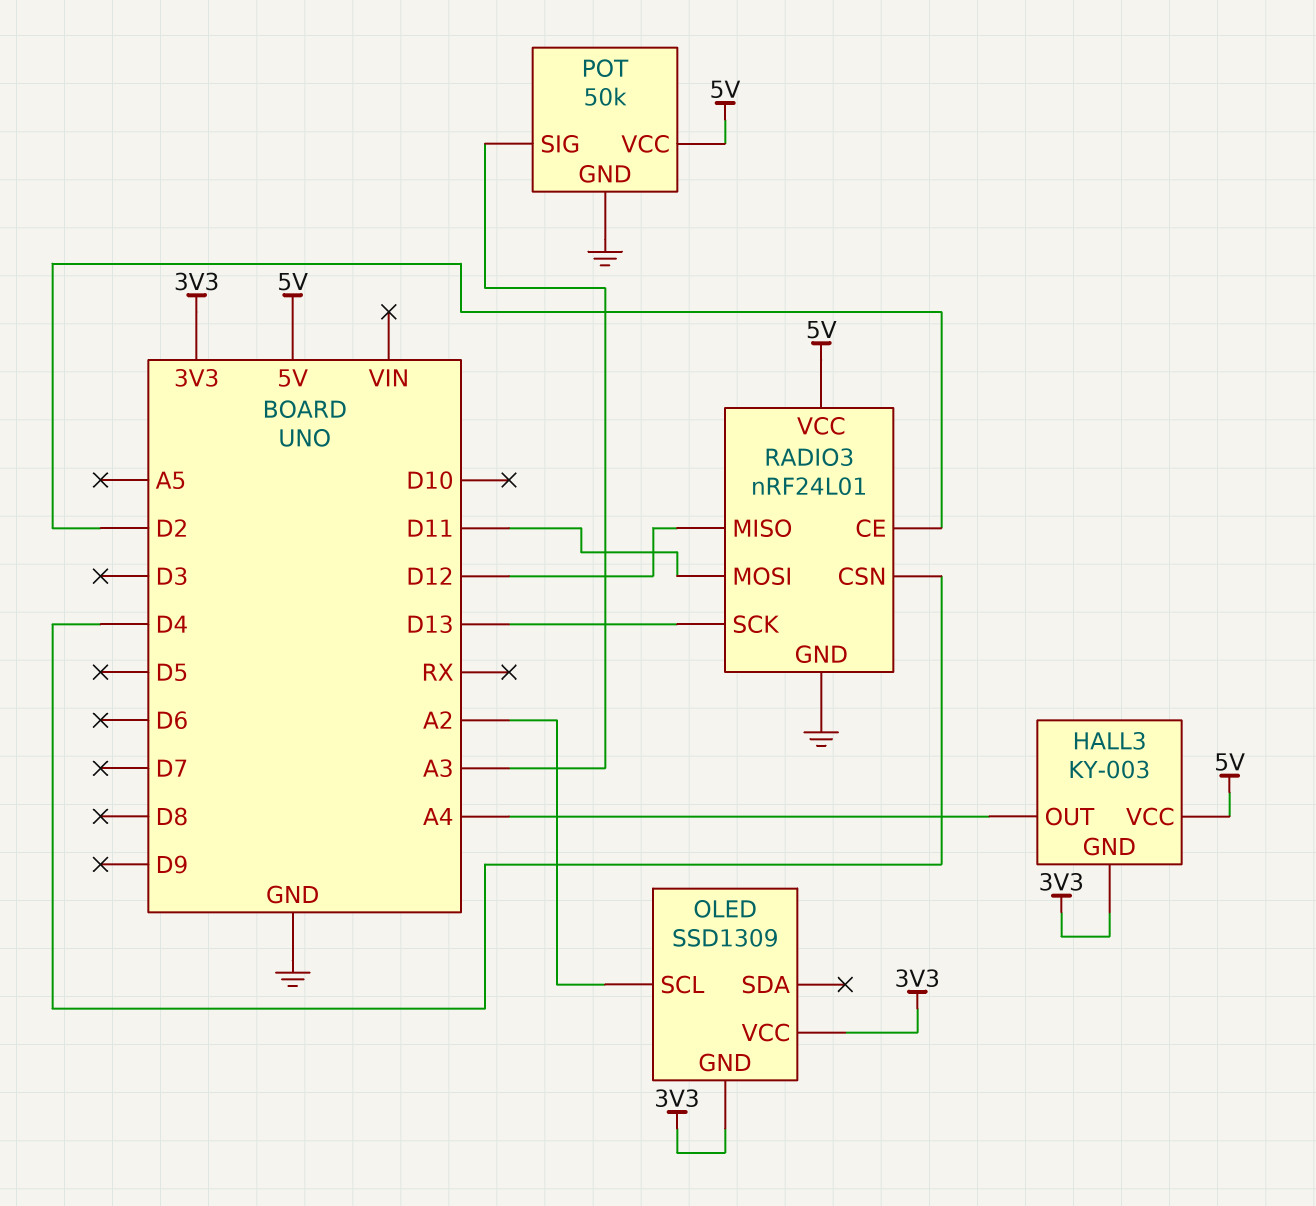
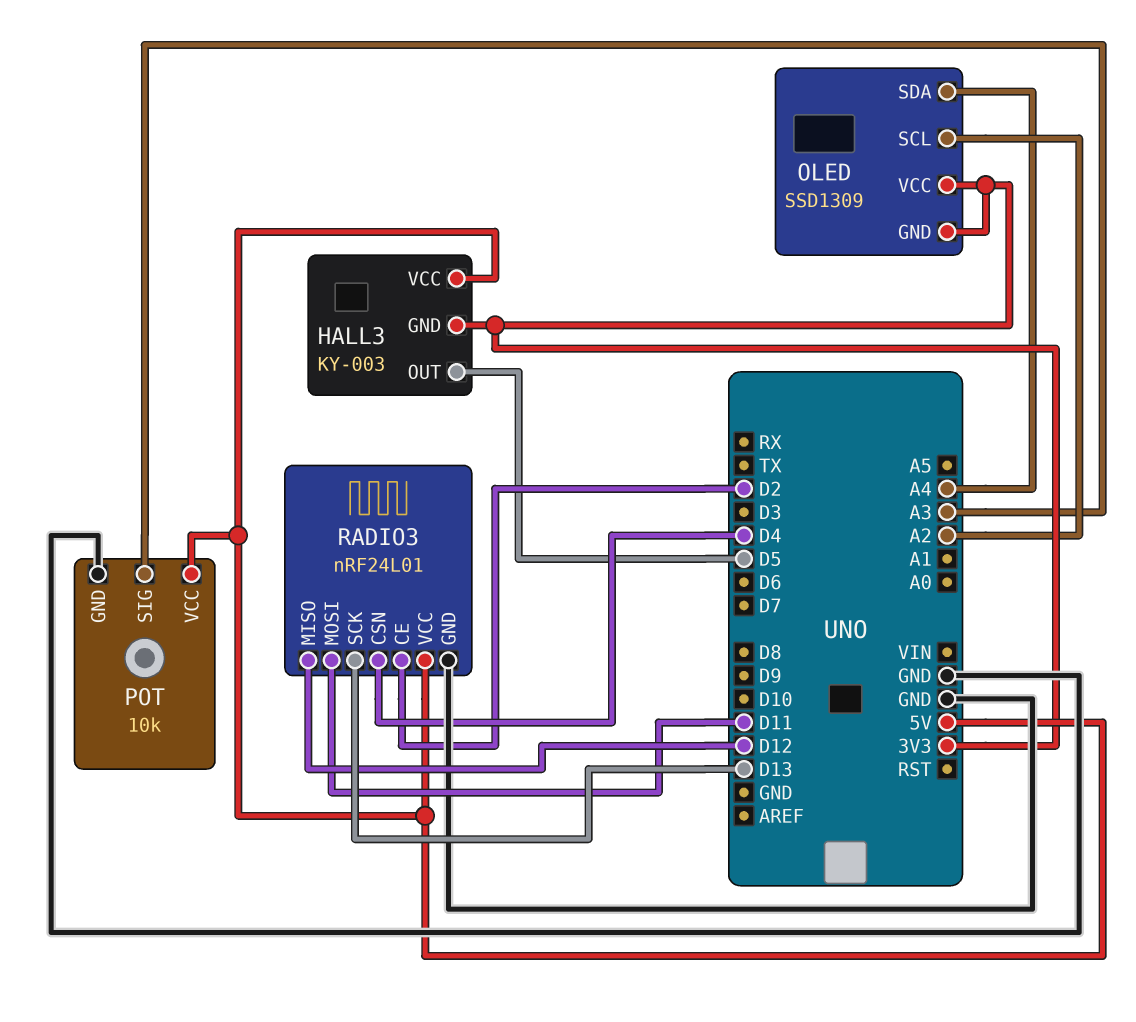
HALL3 pin OUT: A4 -> D5
OLED pin SDA: none -> A4
POT: 50k -> 10k

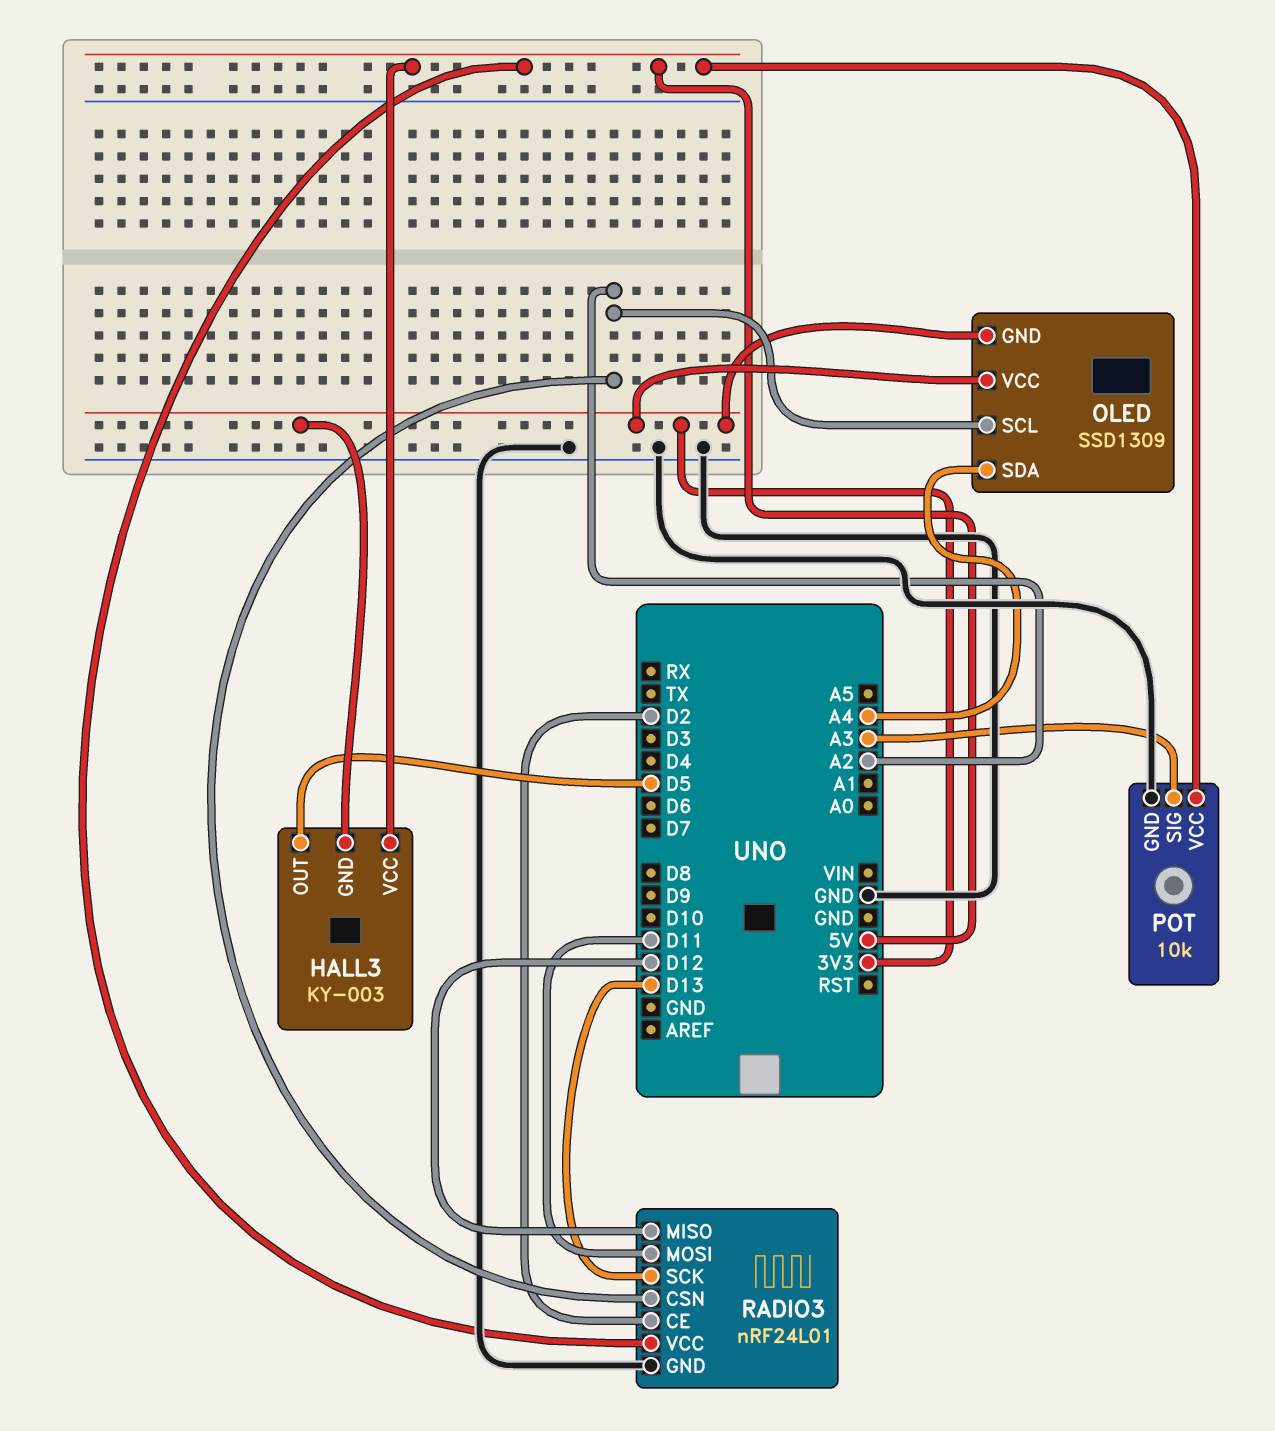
RADIO3 pin CSN: D4 -> A2

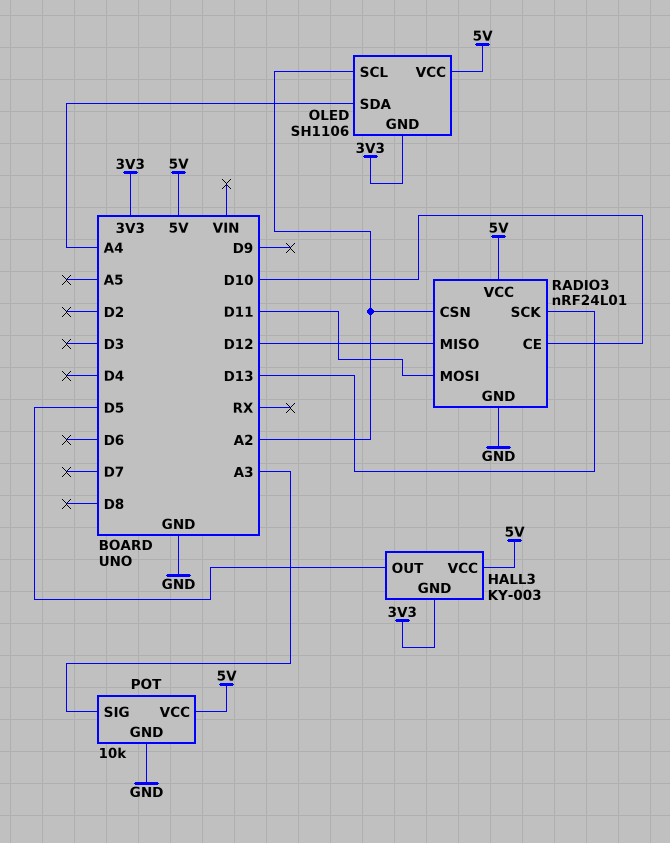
OLED: SSD1309 -> SH1106
OLED pin VCC: 3V3 -> 5V
RADIO3 pin CE: D2 -> D10

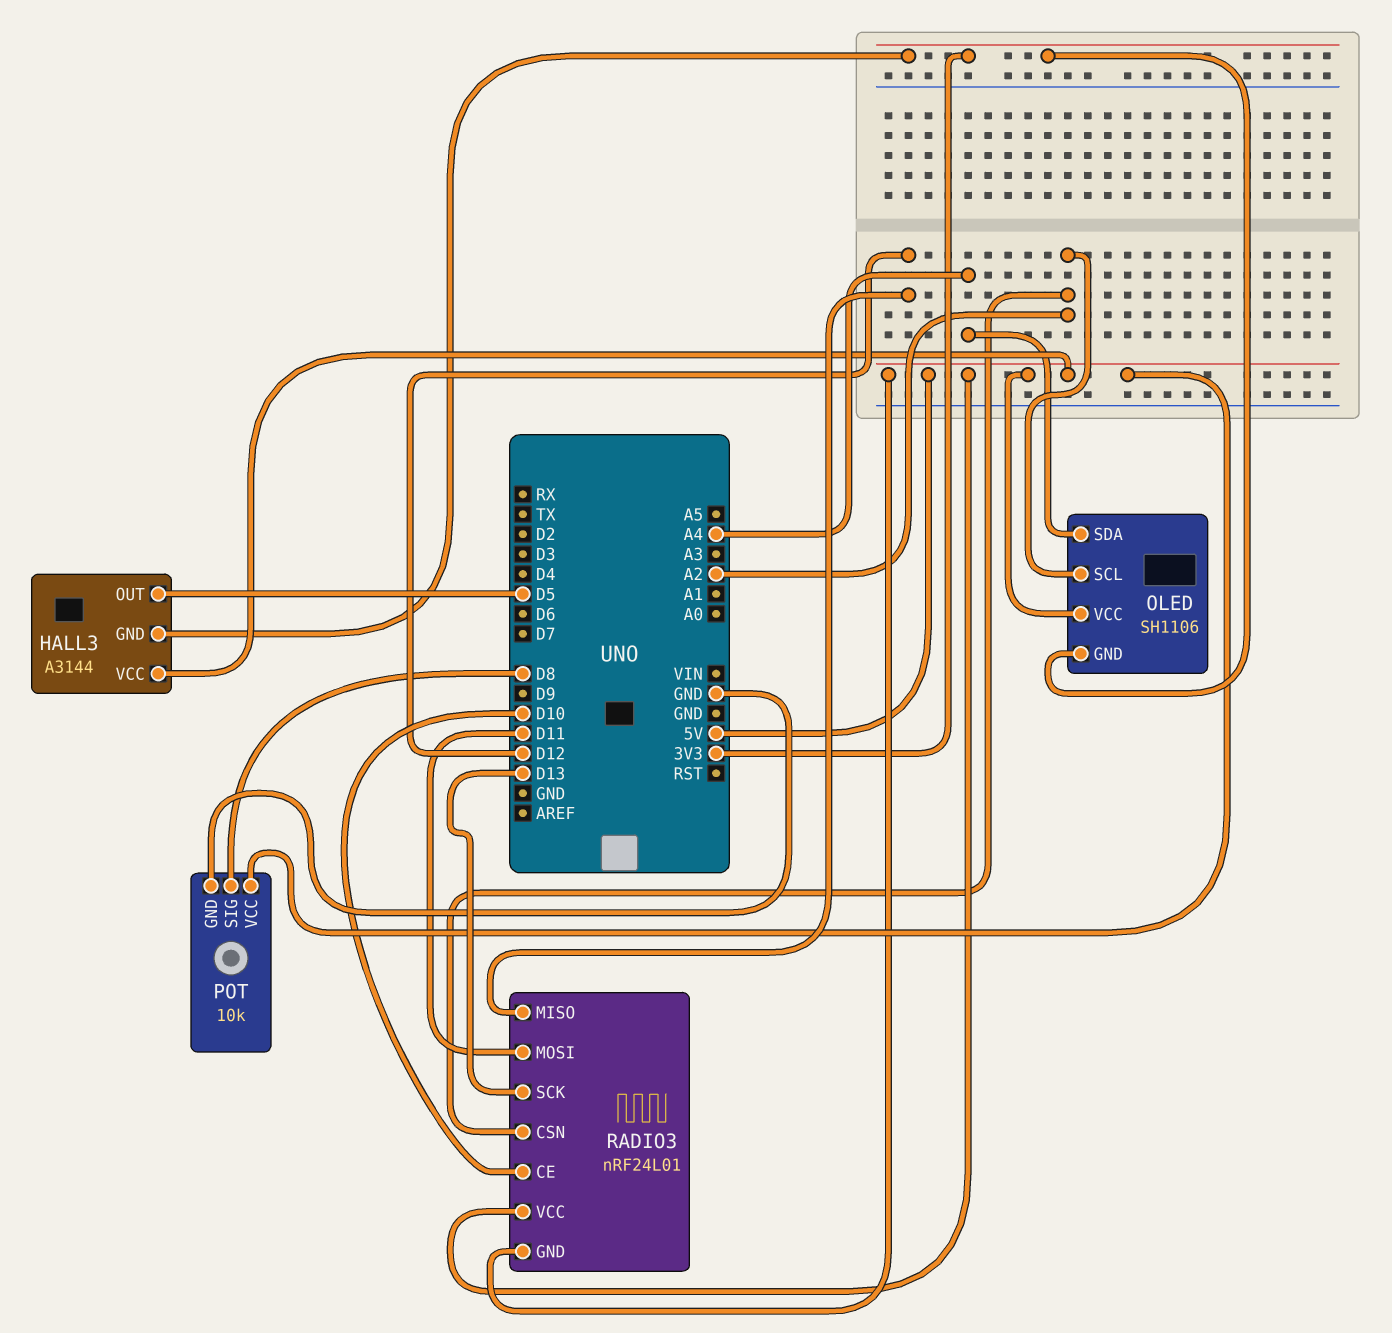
HALL3: KY-003 -> A3144
POT pin SIG: A3 -> D8
RADIO3 pin GND: GND -> 5V

